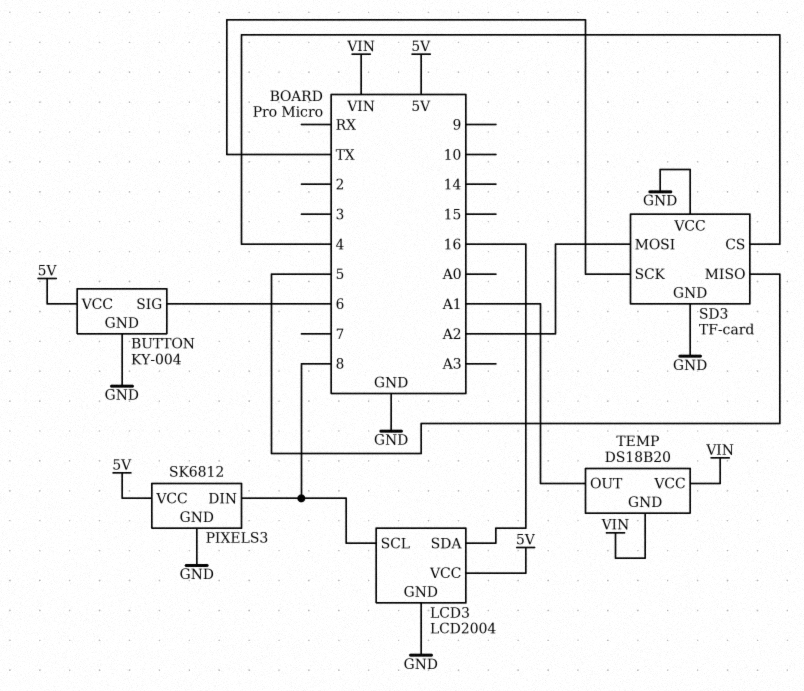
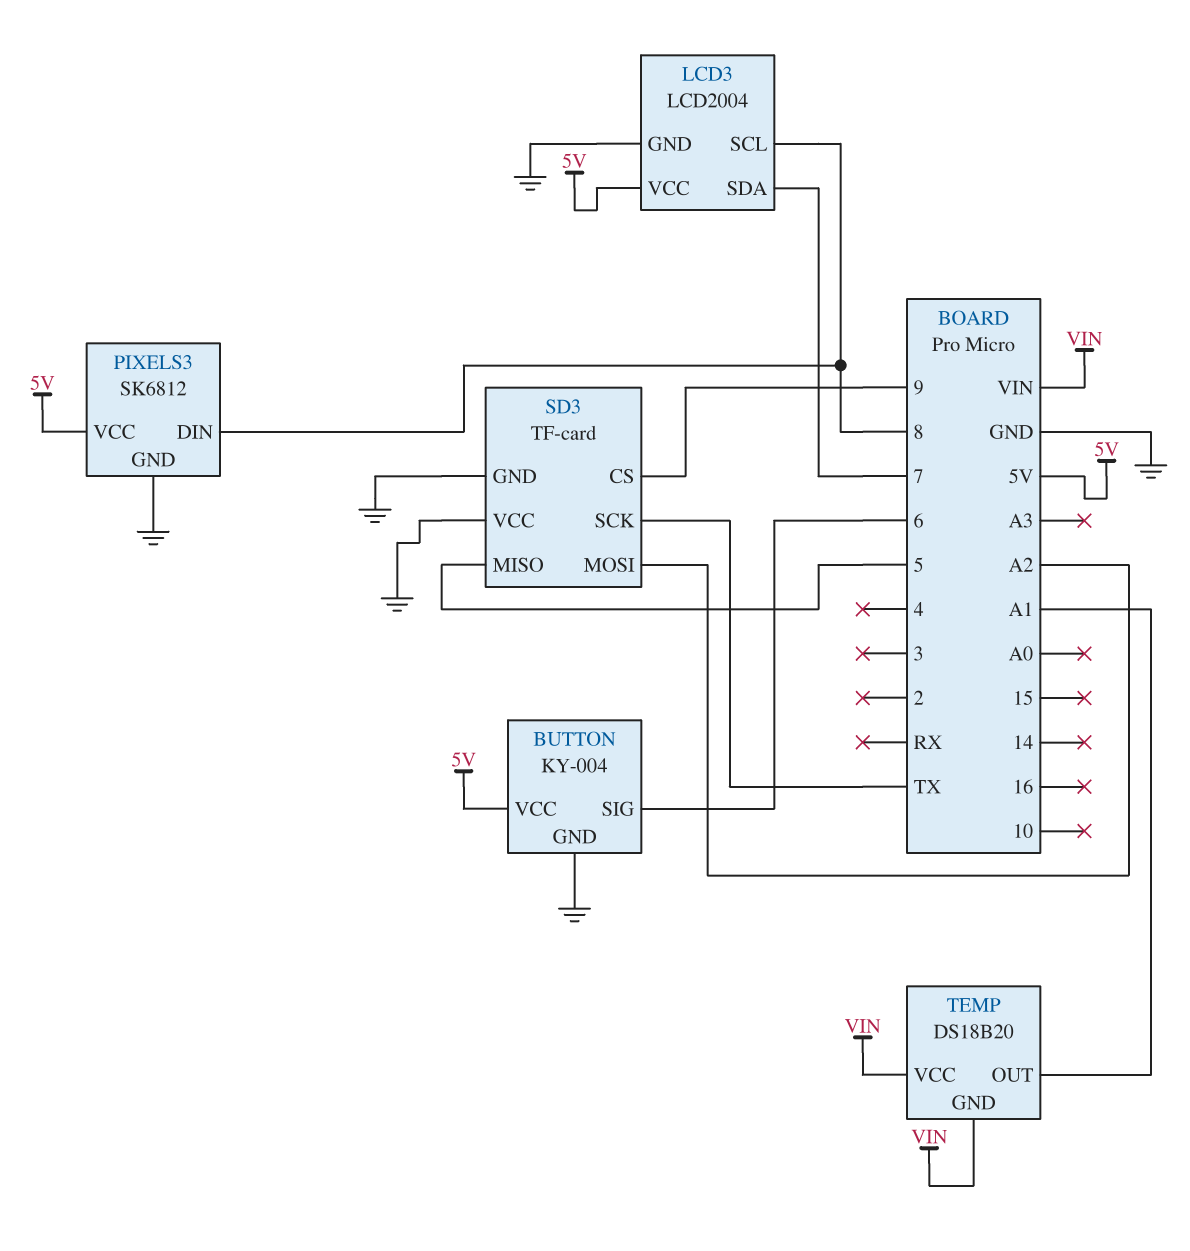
LCD3 pin SDA: 16 -> 7
SD3 pin CS: 4 -> 9

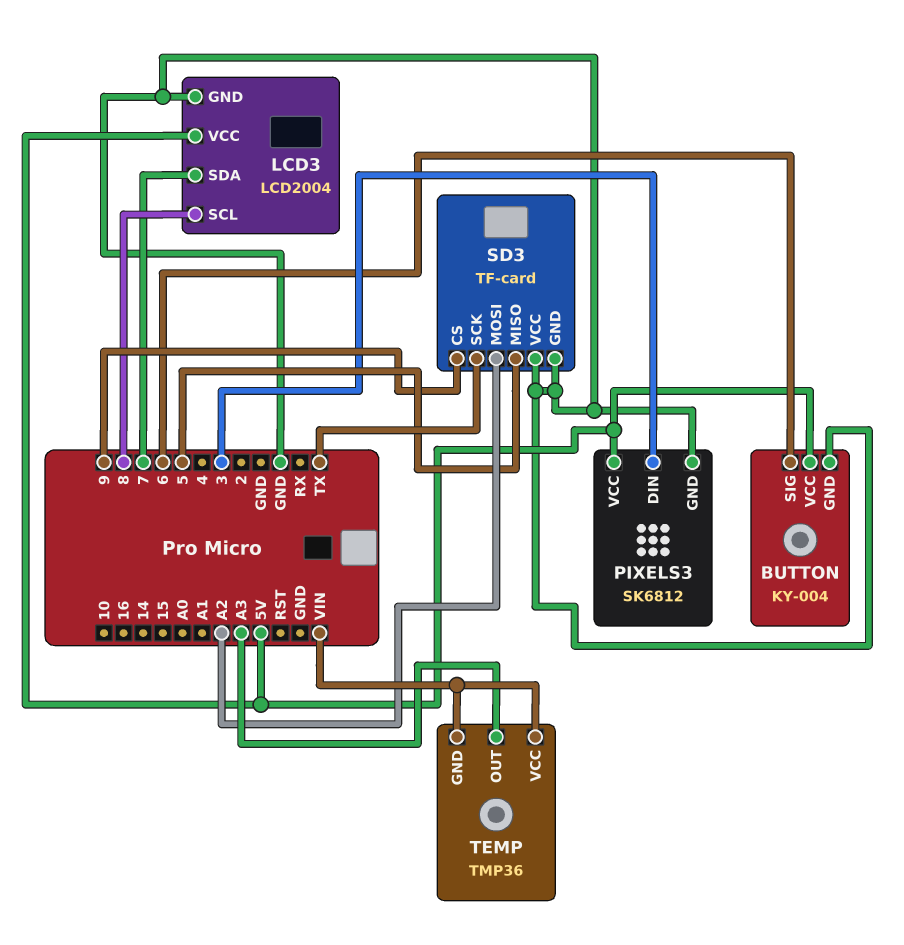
PIXELS3 pin DIN: 8 -> 3
TEMP: DS18B20 -> TMP36
TEMP pin OUT: A1 -> A3

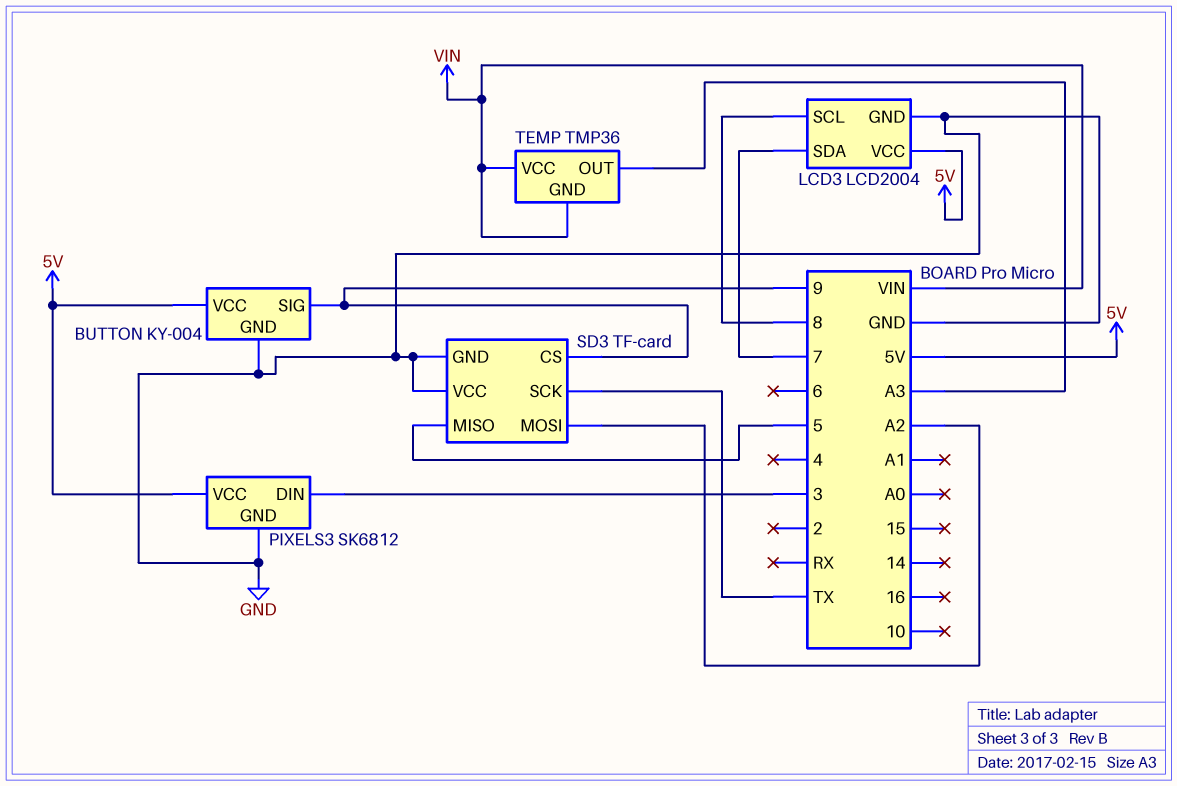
BUTTON pin SIG: 6 -> 9

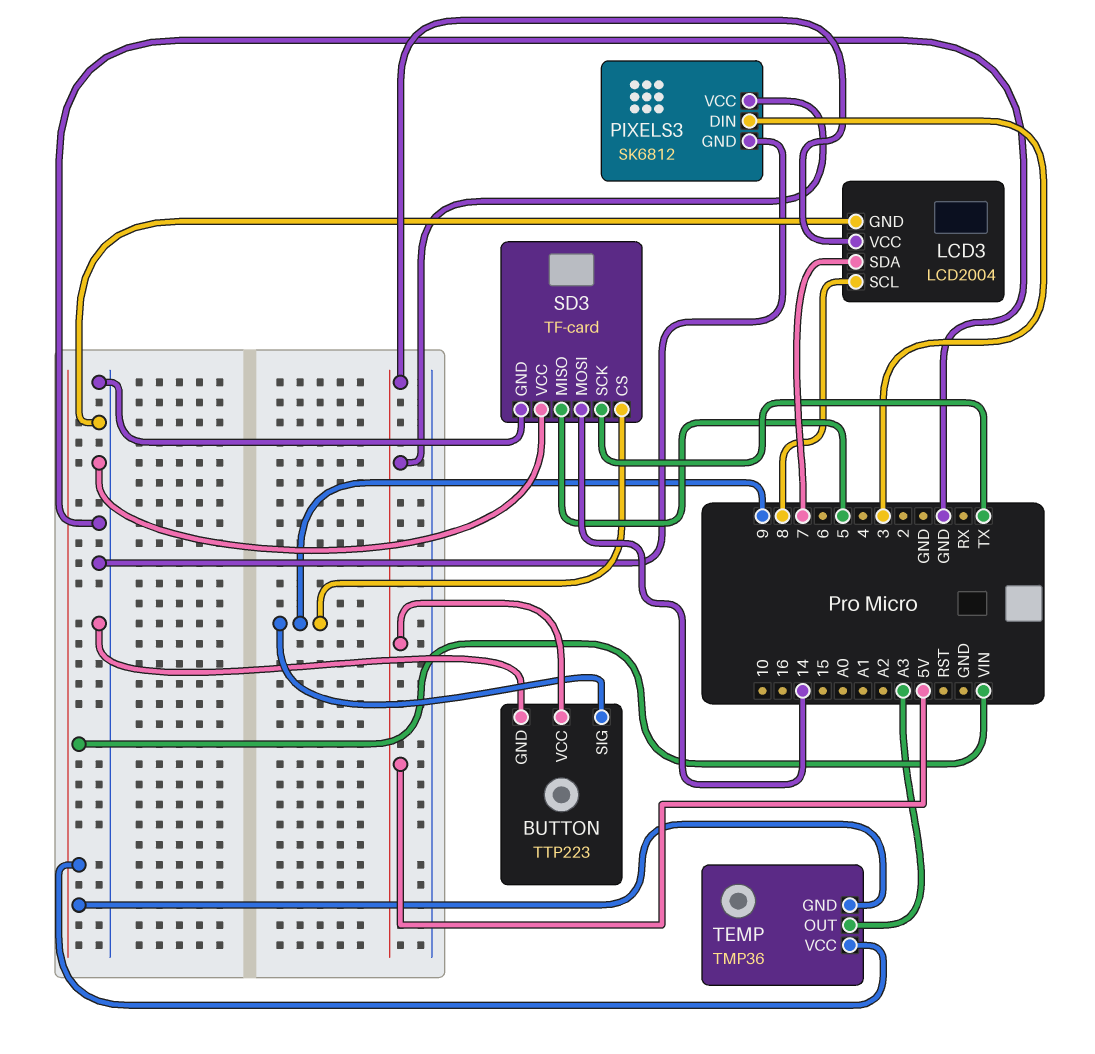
BUTTON: KY-004 -> TTP223
SD3 pin MOSI: A2 -> 14

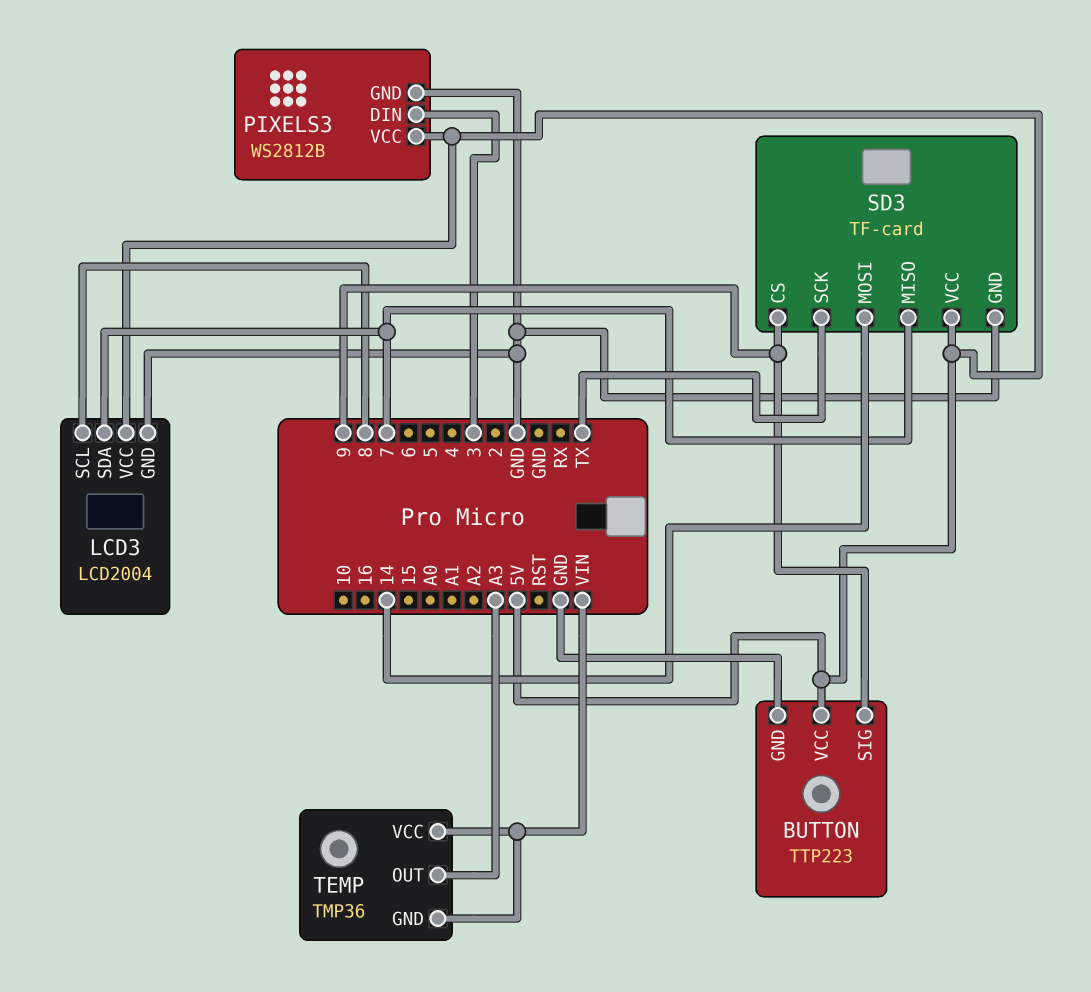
PIXELS3: SK6812 -> WS2812B
SD3 pin MISO: 5 -> 7
SD3 pin VCC: GND -> 5V

